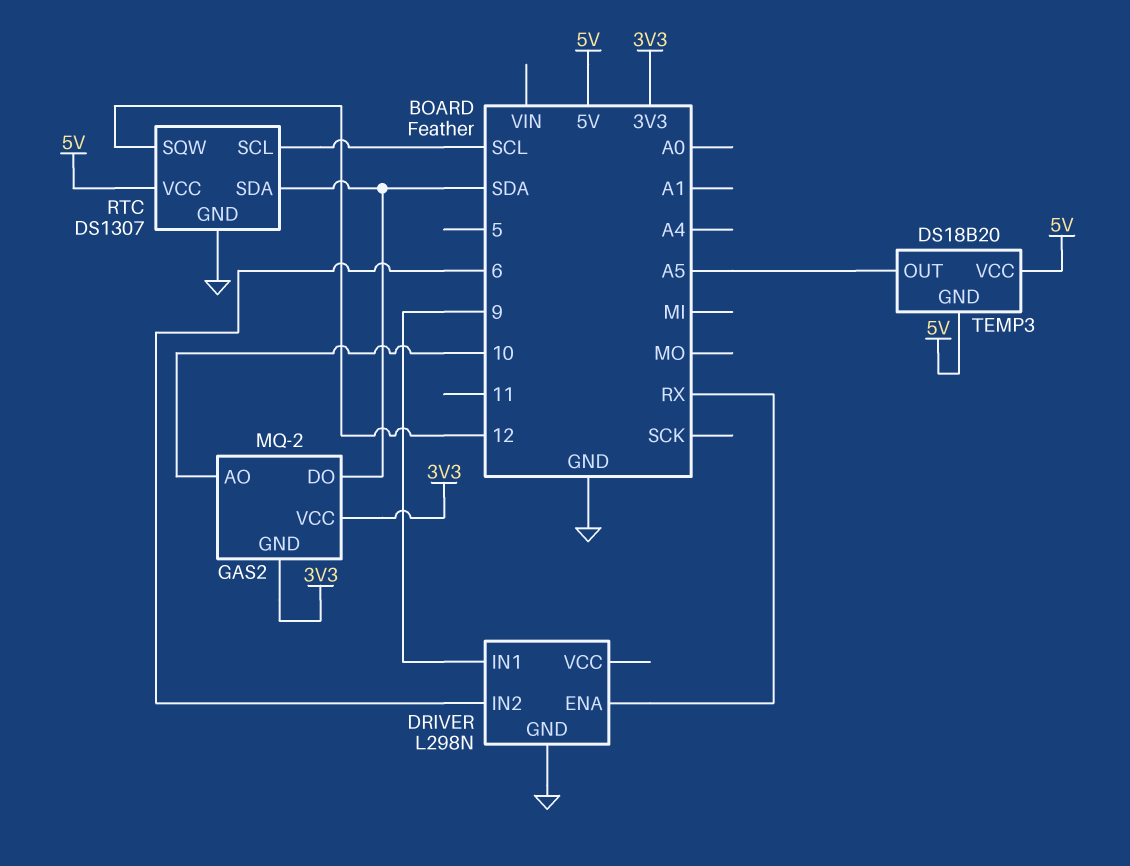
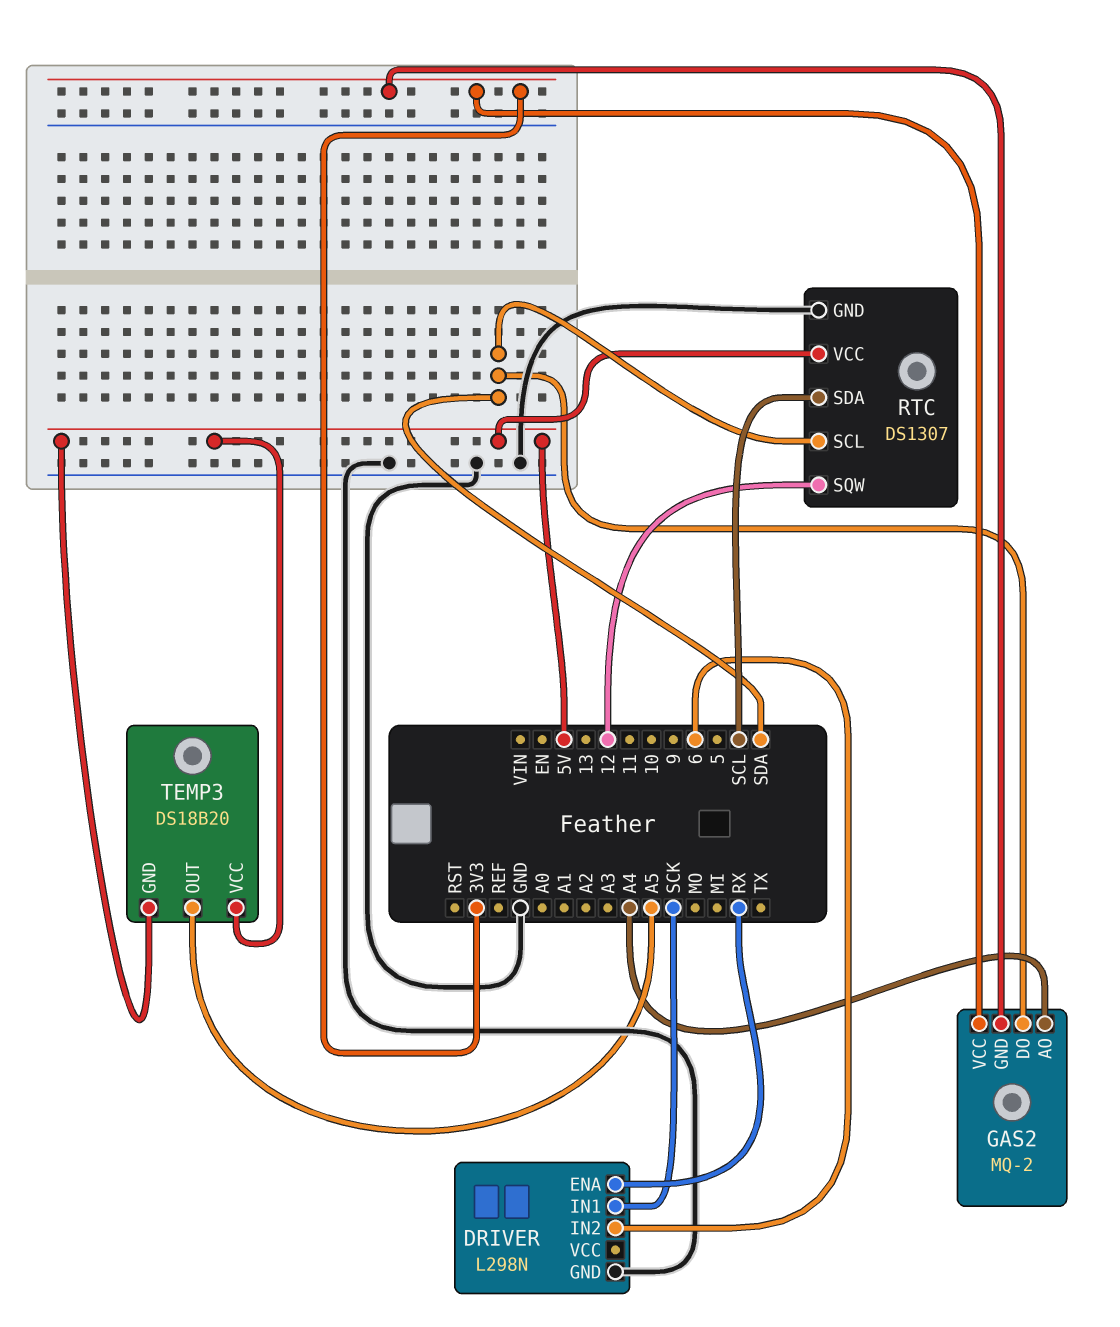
DRIVER pin IN1: 9 -> SCK
GAS2 pin AO: 10 -> A4
RTC pin SCL: SCL -> SDA
RTC pin SDA: SDA -> SCL

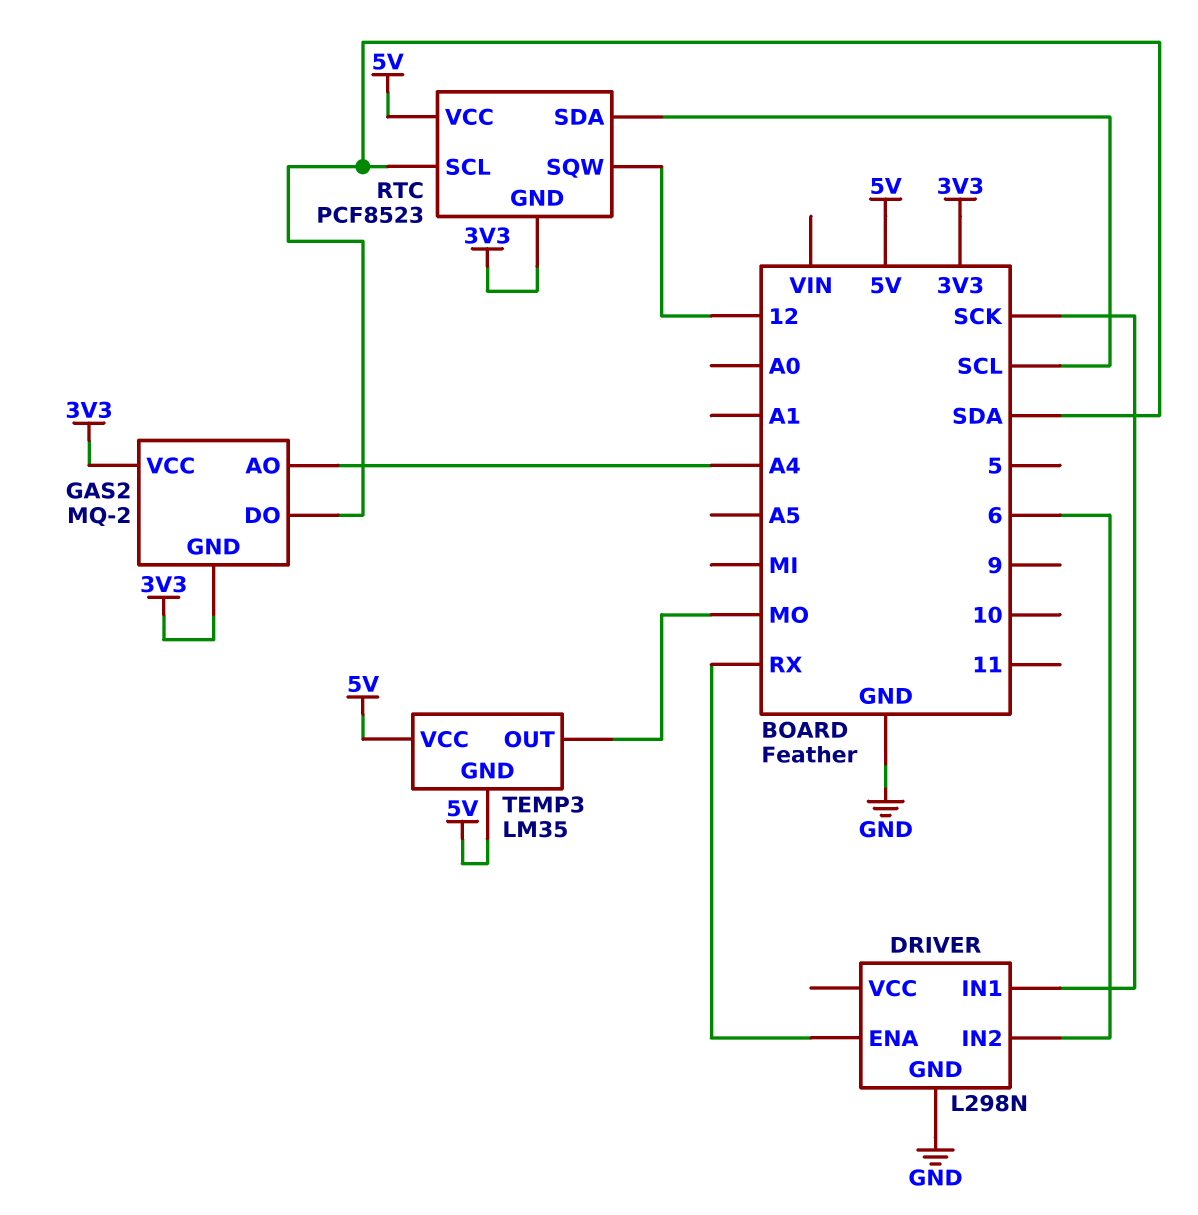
RTC: DS1307 -> PCF8523
RTC pin GND: GND -> 3V3
TEMP3: DS18B20 -> LM35
TEMP3 pin OUT: A5 -> MO

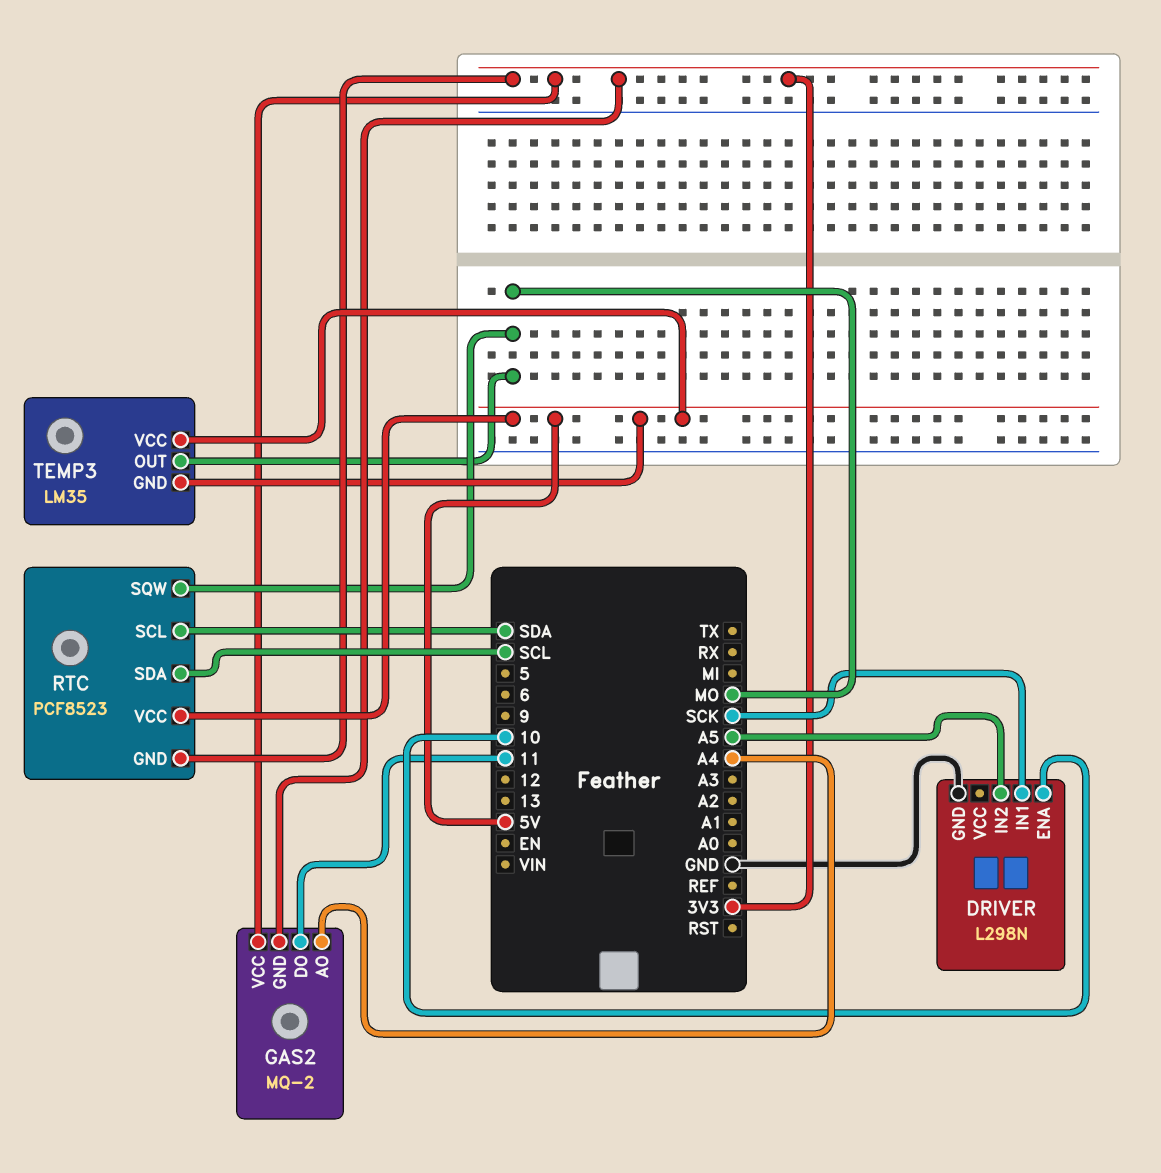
DRIVER pin ENA: RX -> 10
DRIVER pin IN2: 6 -> A5
GAS2 pin DO: SDA -> 11
RTC pin SQW: 12 -> MO

